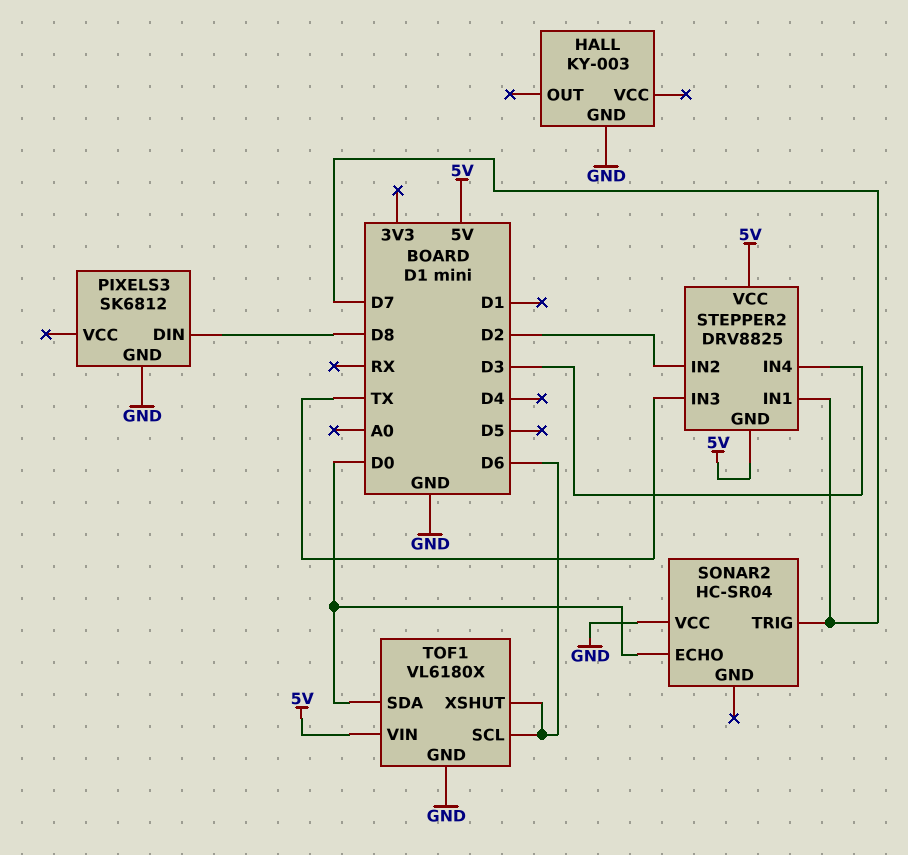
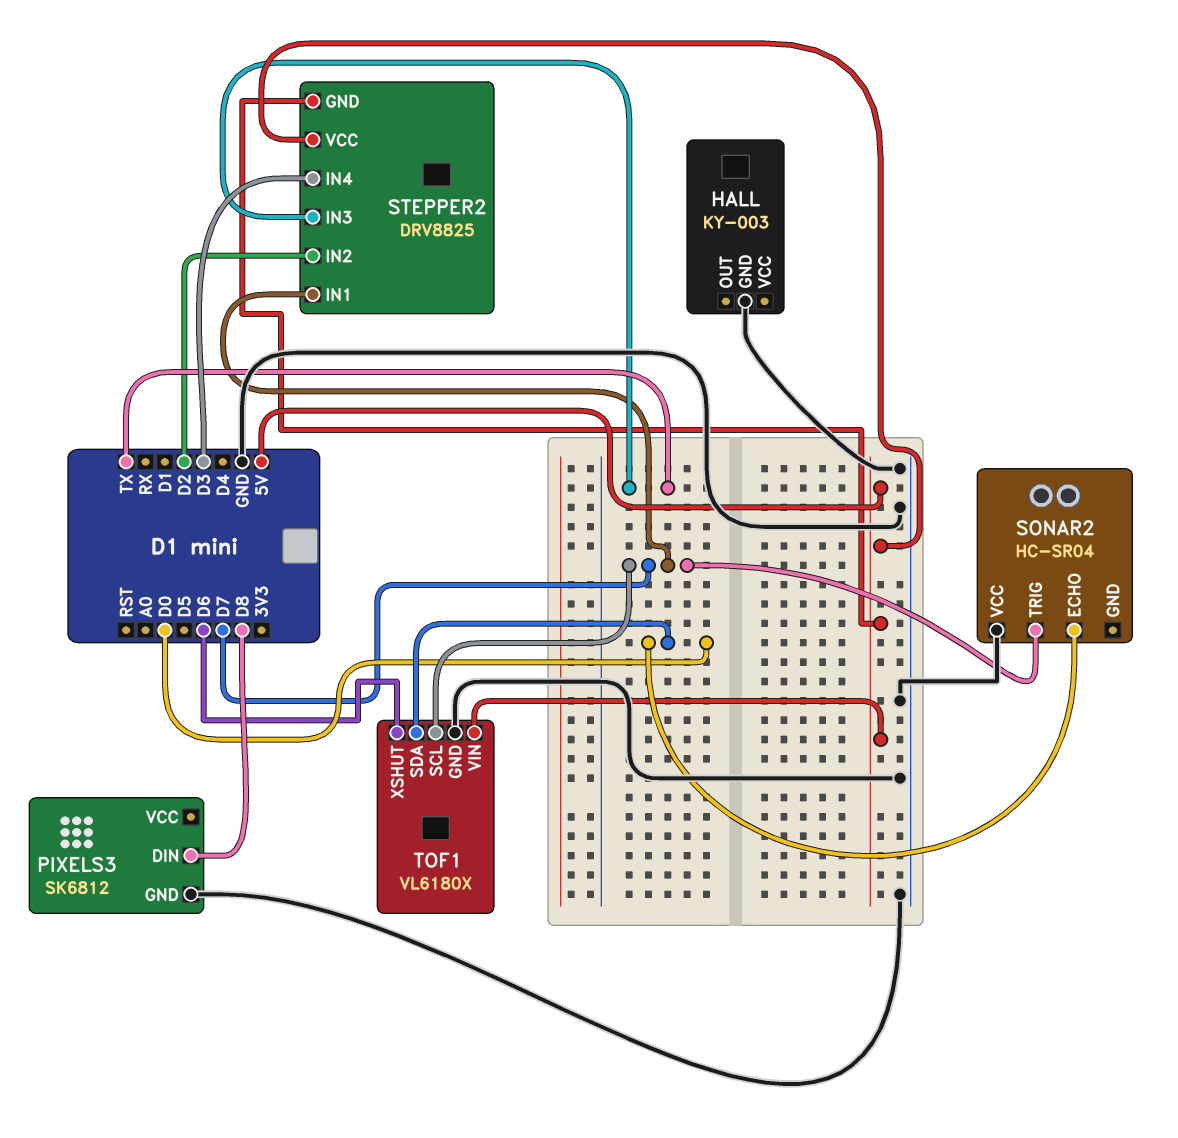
TOF1 pin SCL: D6 -> D7

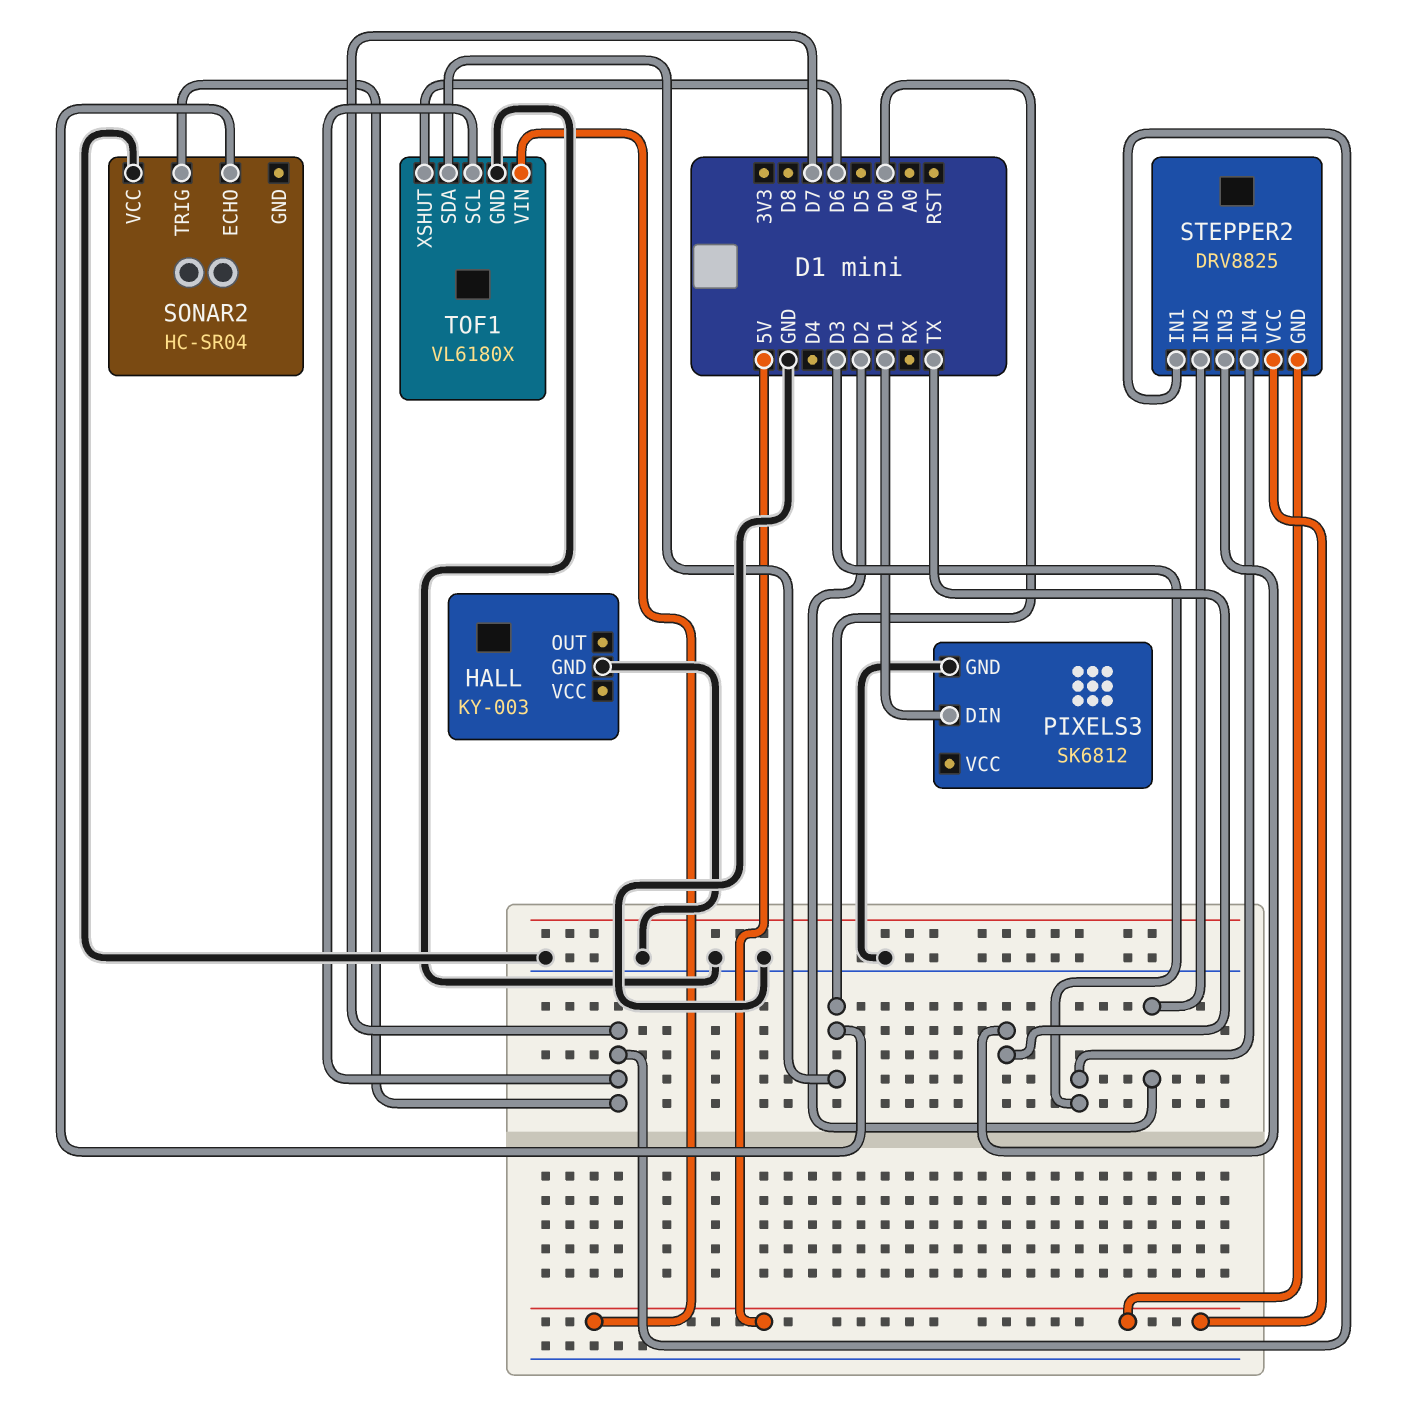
PIXELS3 pin DIN: D8 -> D1

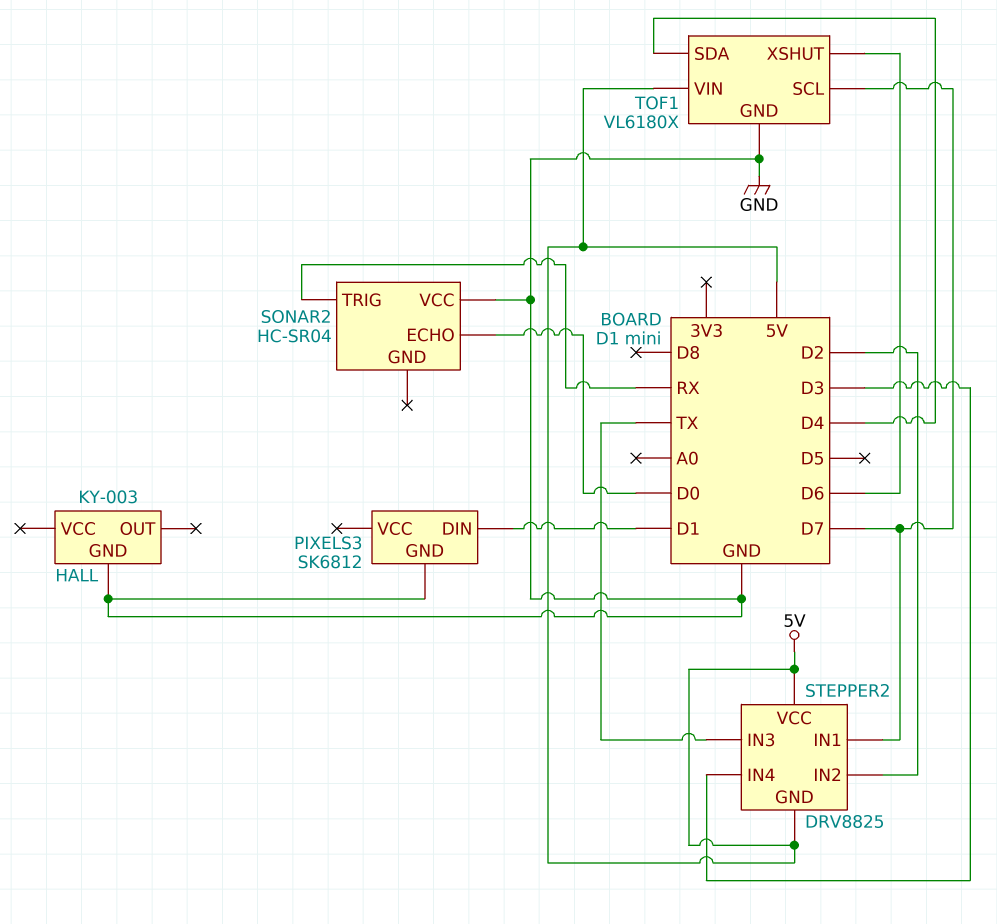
SONAR2 pin TRIG: D7 -> RX
TOF1 pin SDA: D0 -> D4

